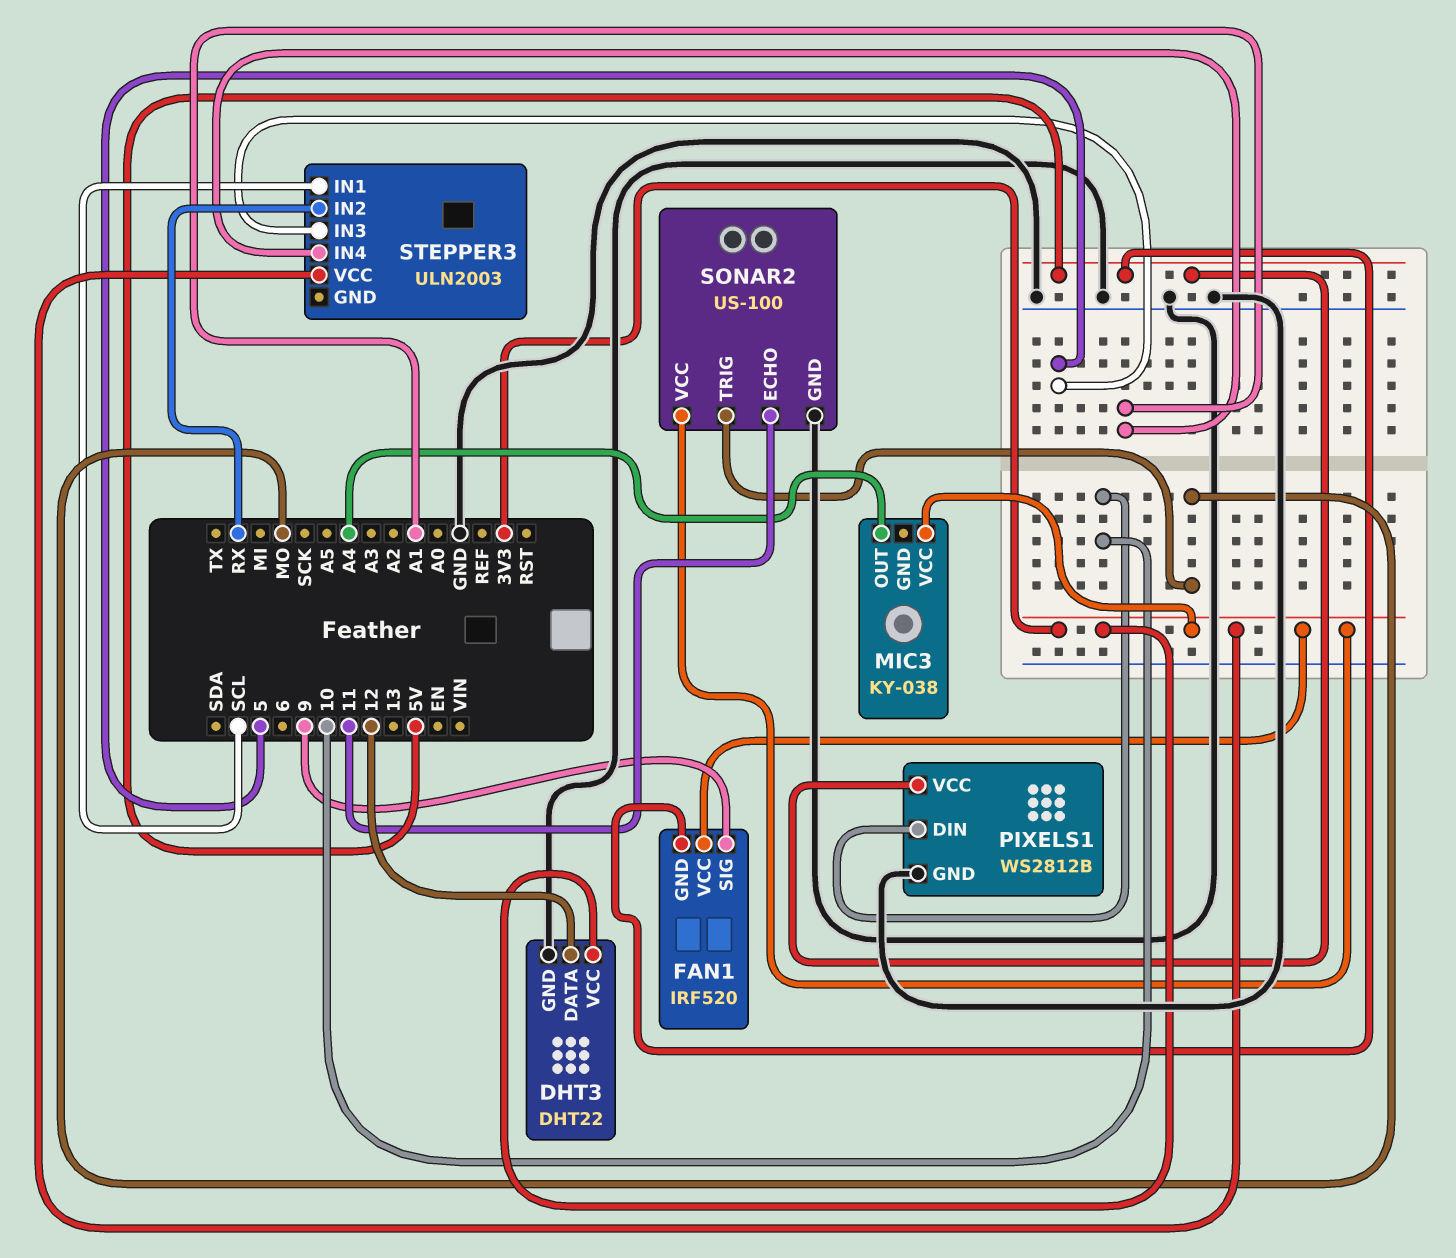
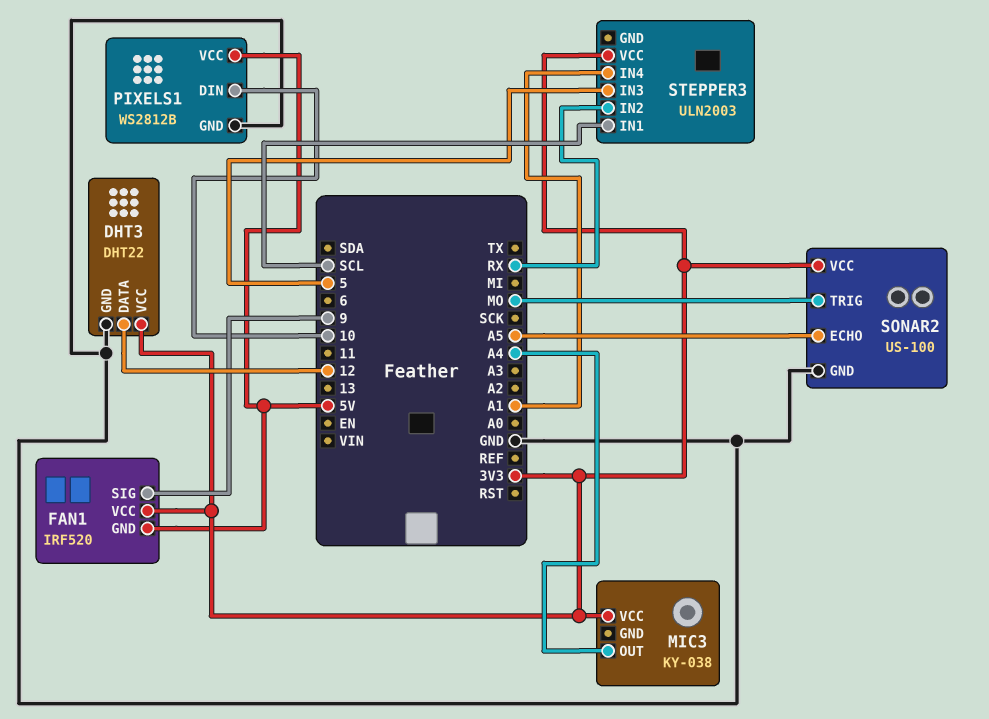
SONAR2 pin ECHO: 11 -> A5

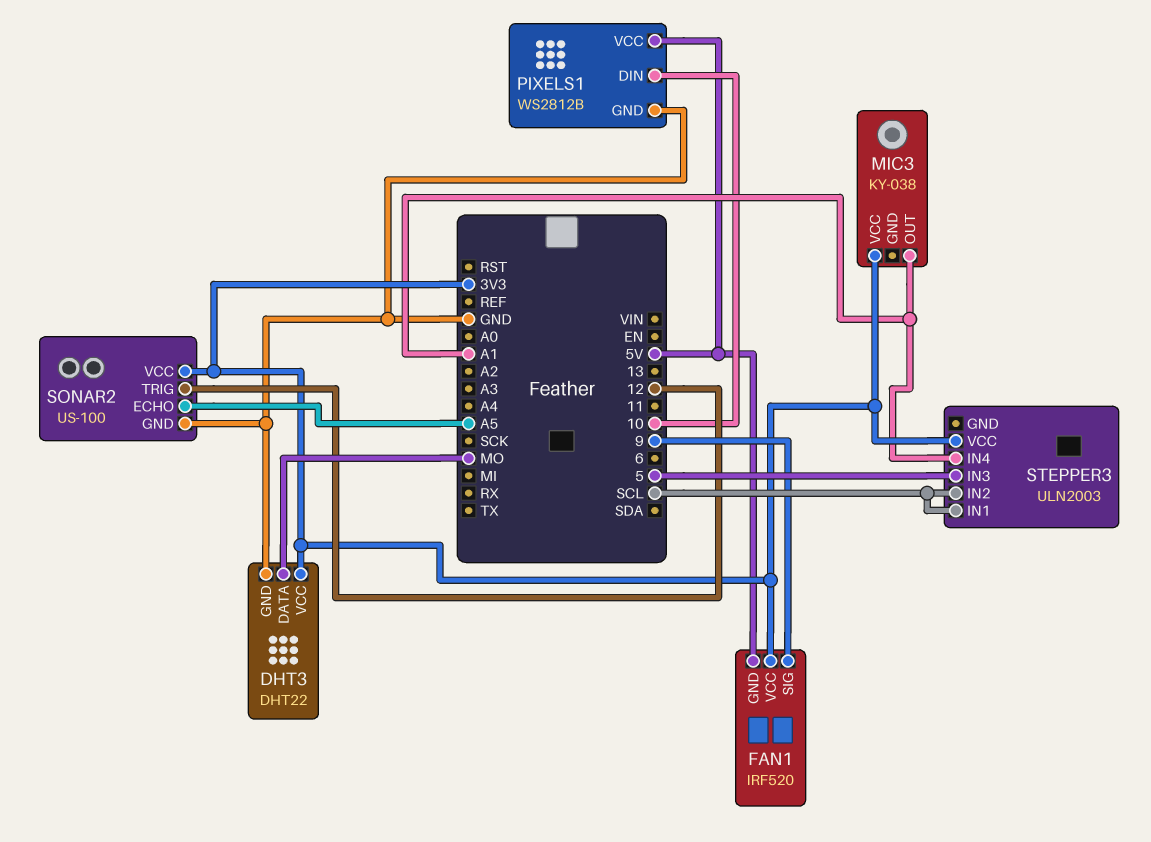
DHT3 pin DATA: 12 -> MO
MIC3 pin OUT: A4 -> A1
SONAR2 pin TRIG: MO -> 12
STEPPER3 pin IN2: RX -> SCL

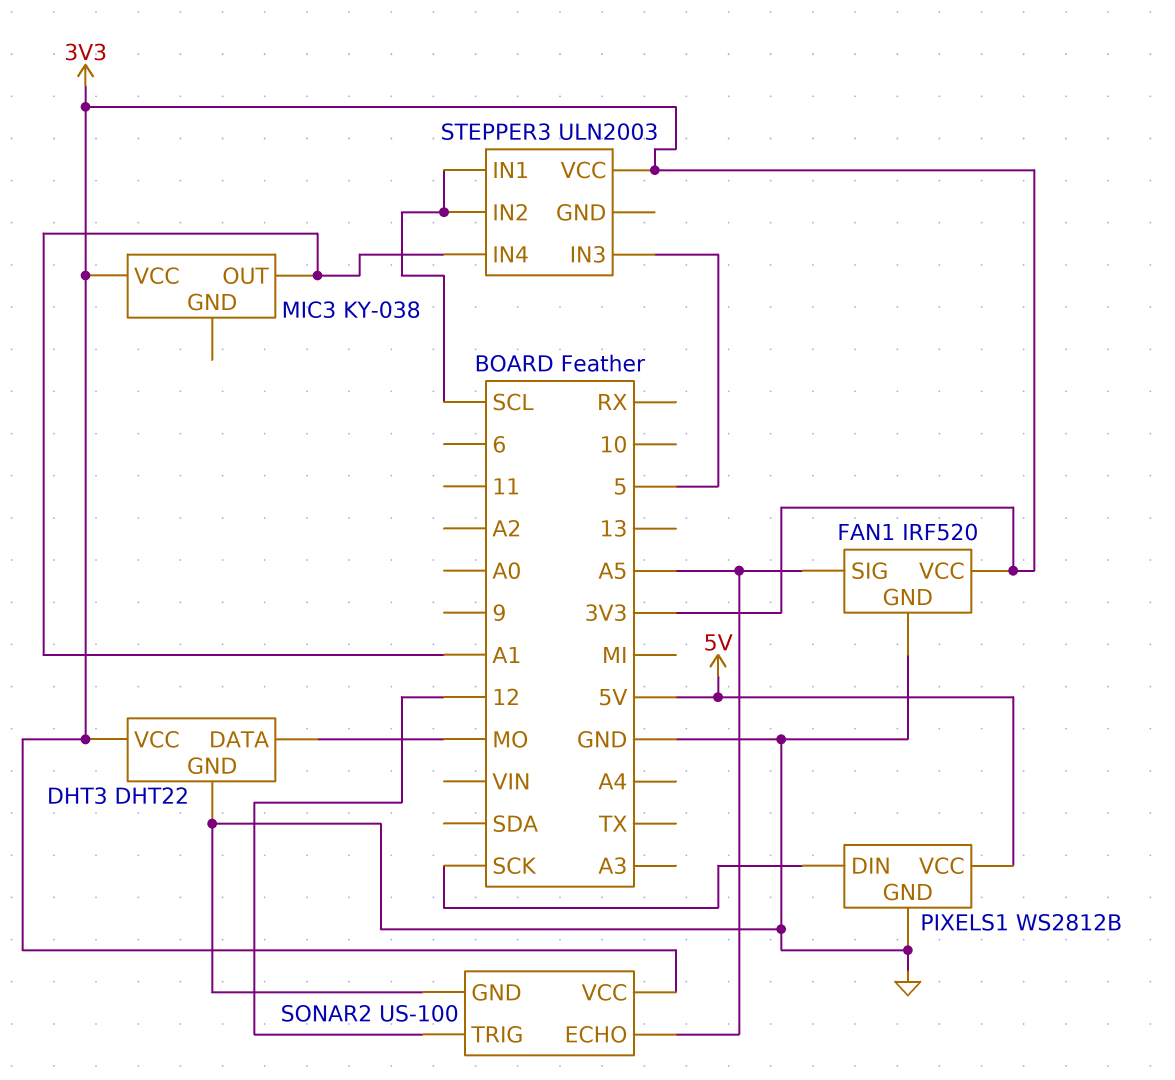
FAN1 pin GND: 5V -> GND
FAN1 pin SIG: 9 -> A5
PIXELS1 pin DIN: 10 -> SCK

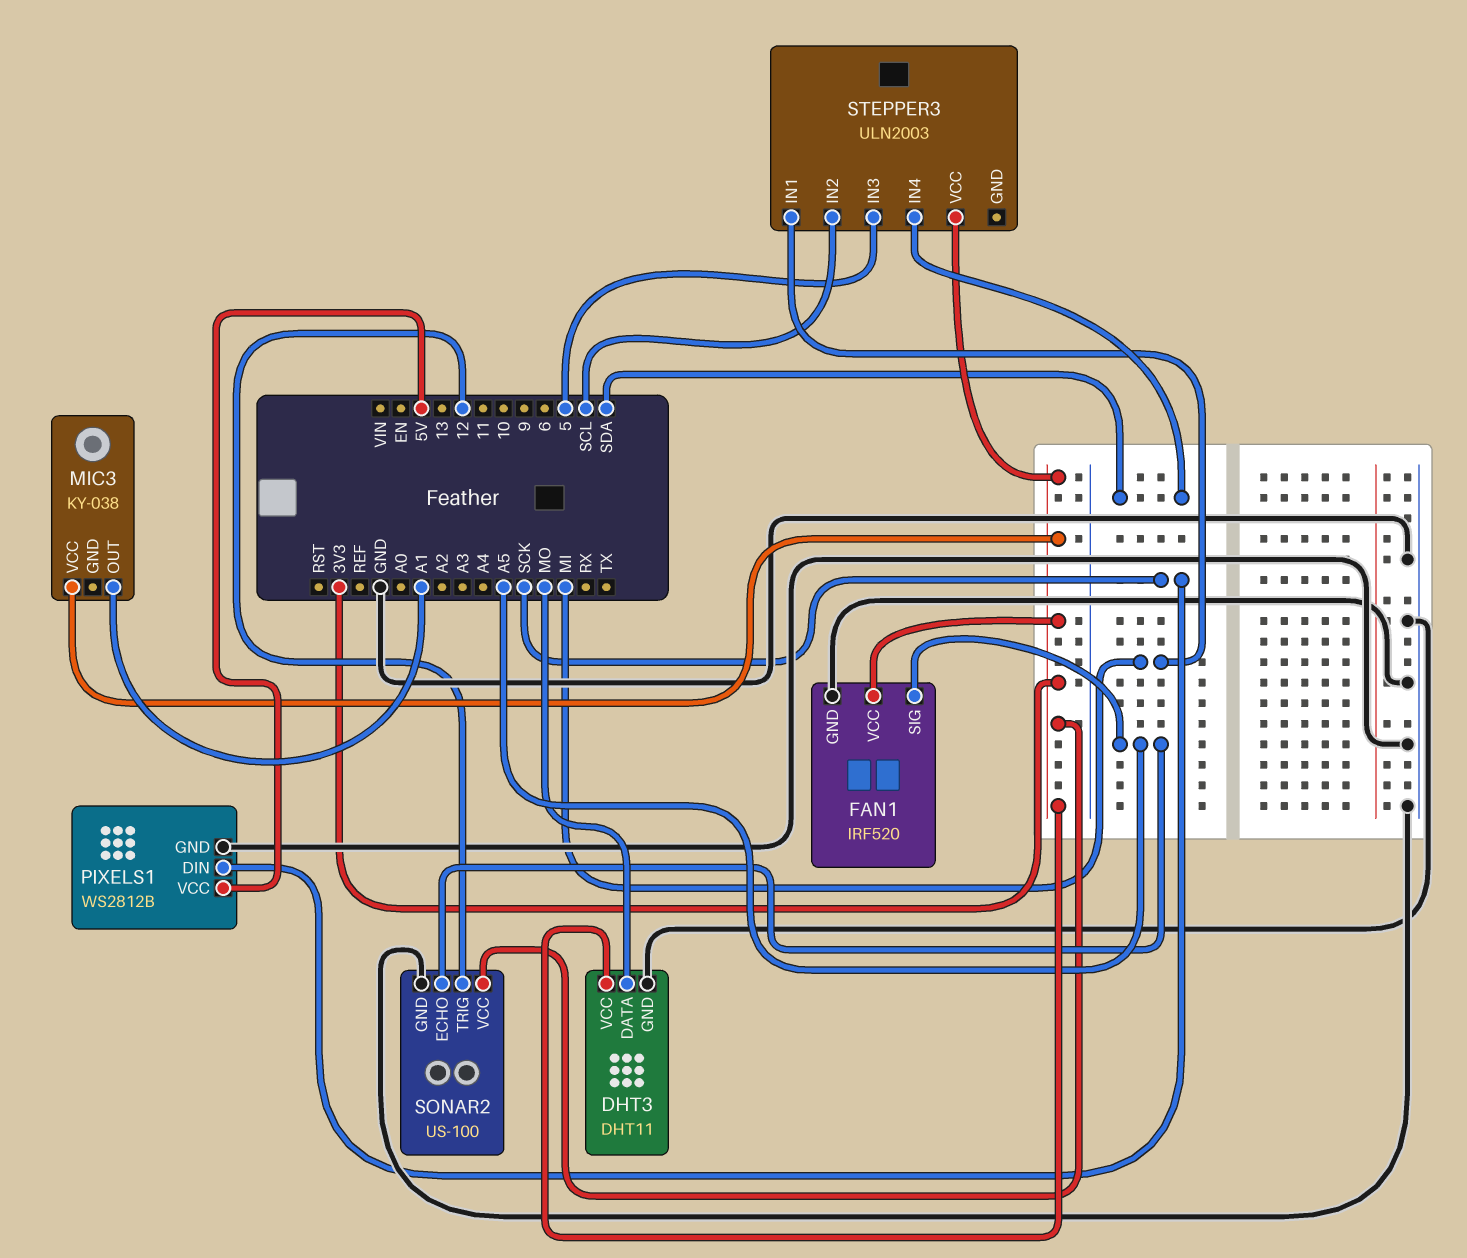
DHT3: DHT22 -> DHT11
STEPPER3 pin IN1: SCL -> MI
STEPPER3 pin IN4: A1 -> SDA

